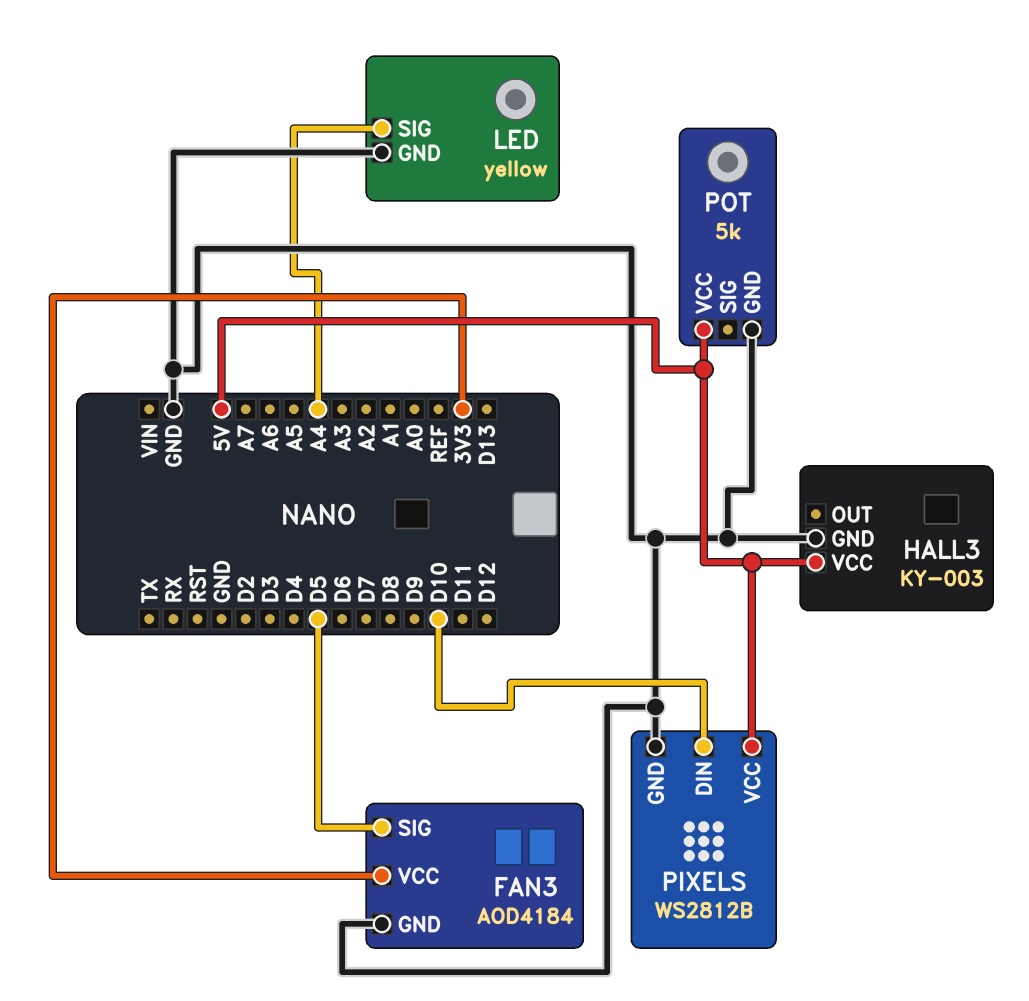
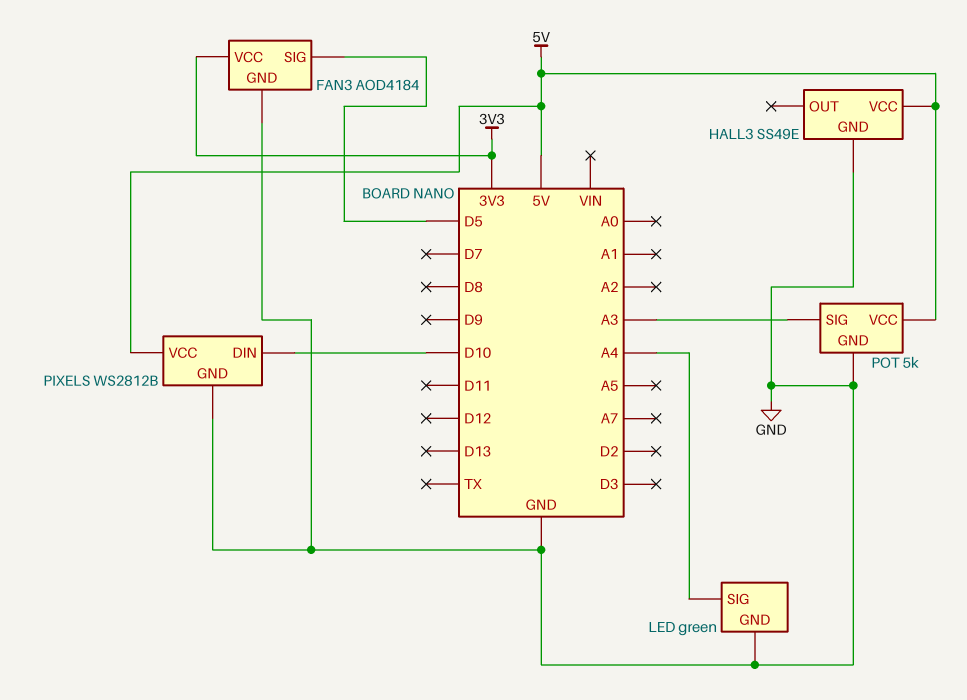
HALL3: KY-003 -> SS49E
LED: yellow -> green
POT pin SIG: none -> A3

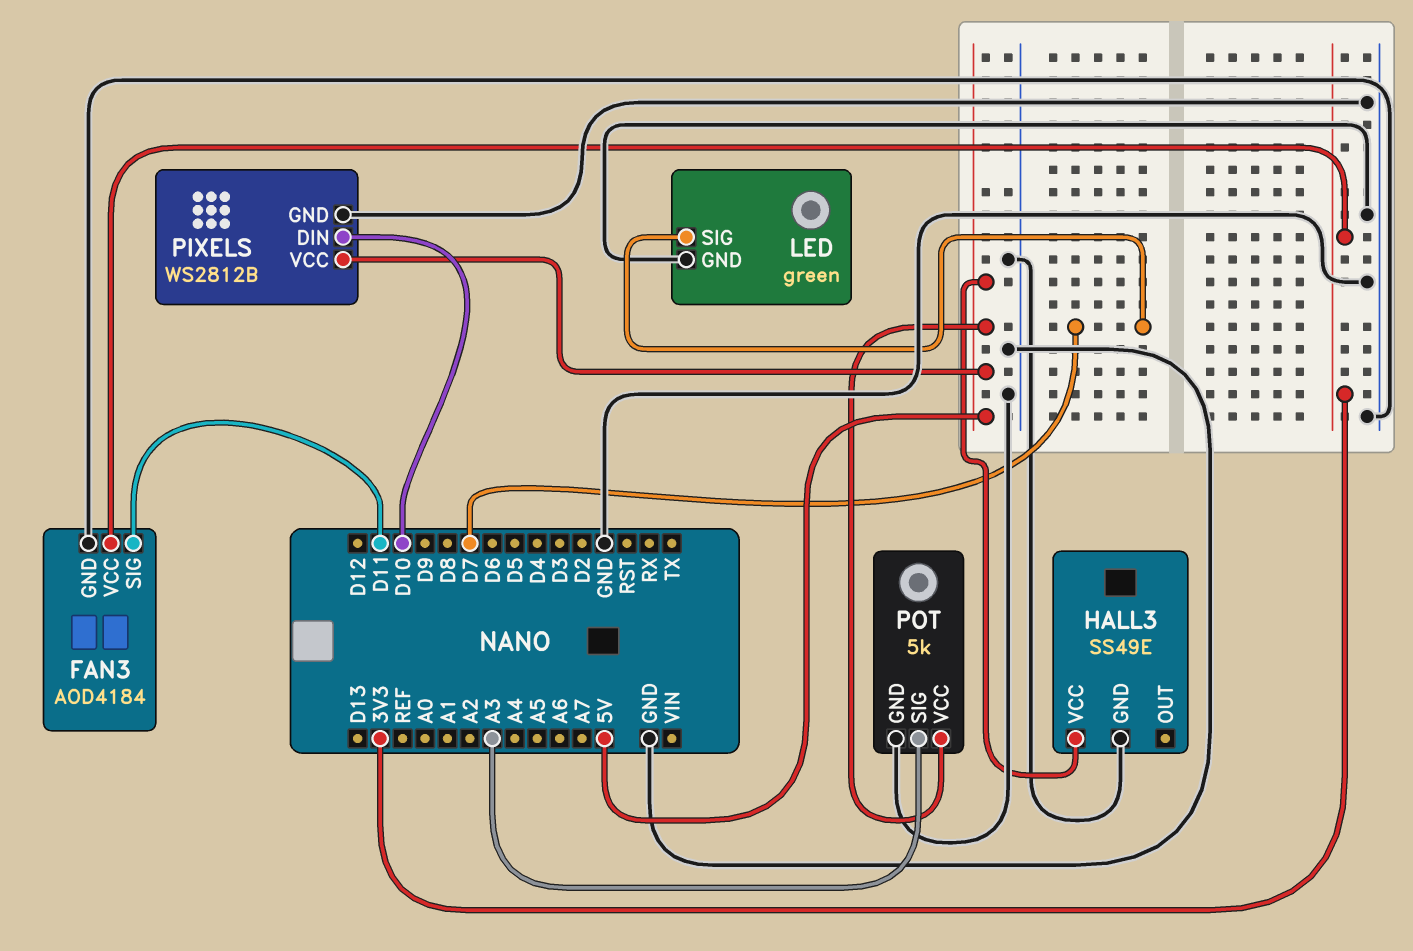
FAN3 pin SIG: D5 -> D11
LED pin SIG: A4 -> D7

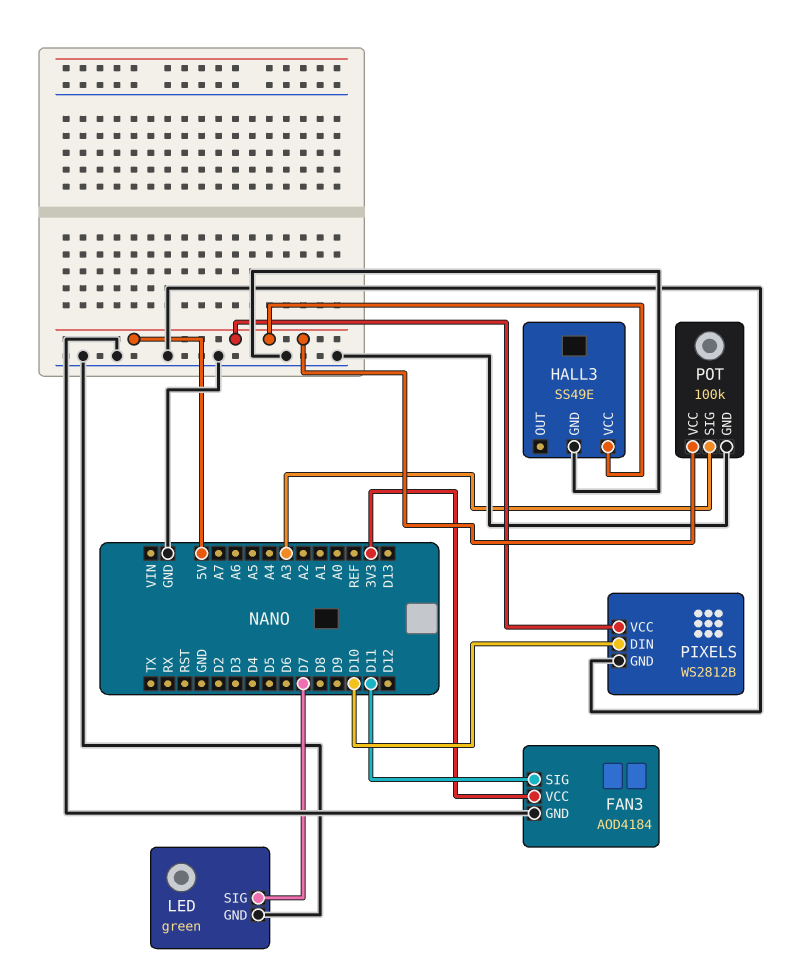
POT: 5k -> 100k

